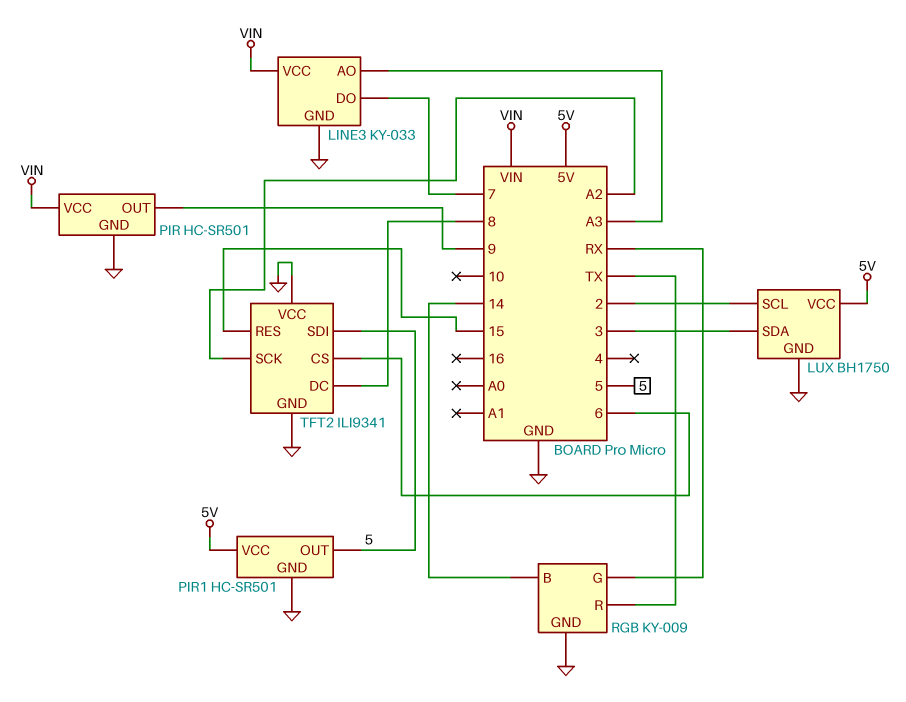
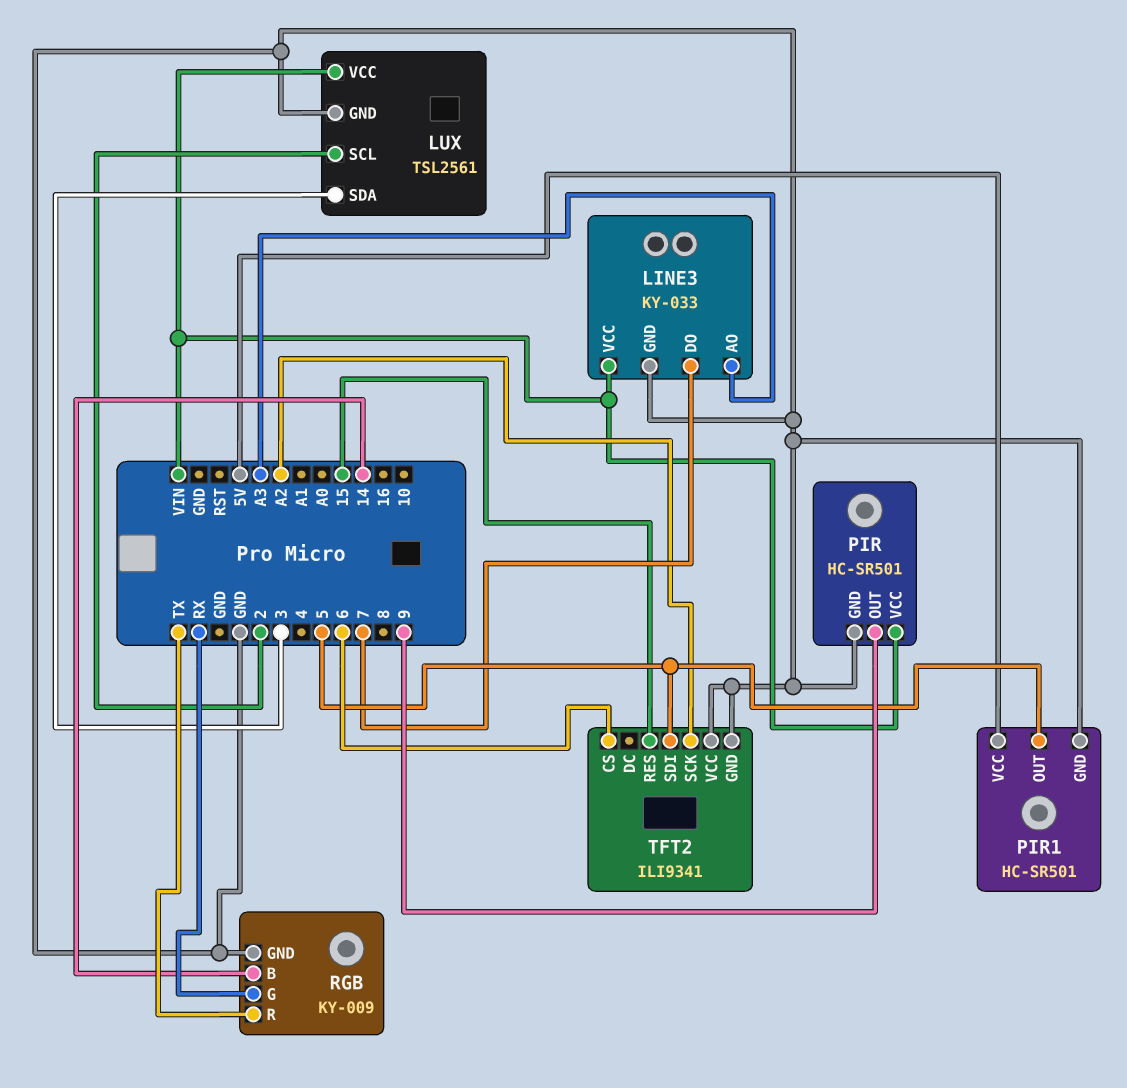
LUX: BH1750 -> TSL2561
LUX pin VCC: 5V -> VIN
TFT2 pin DC: 8 -> none

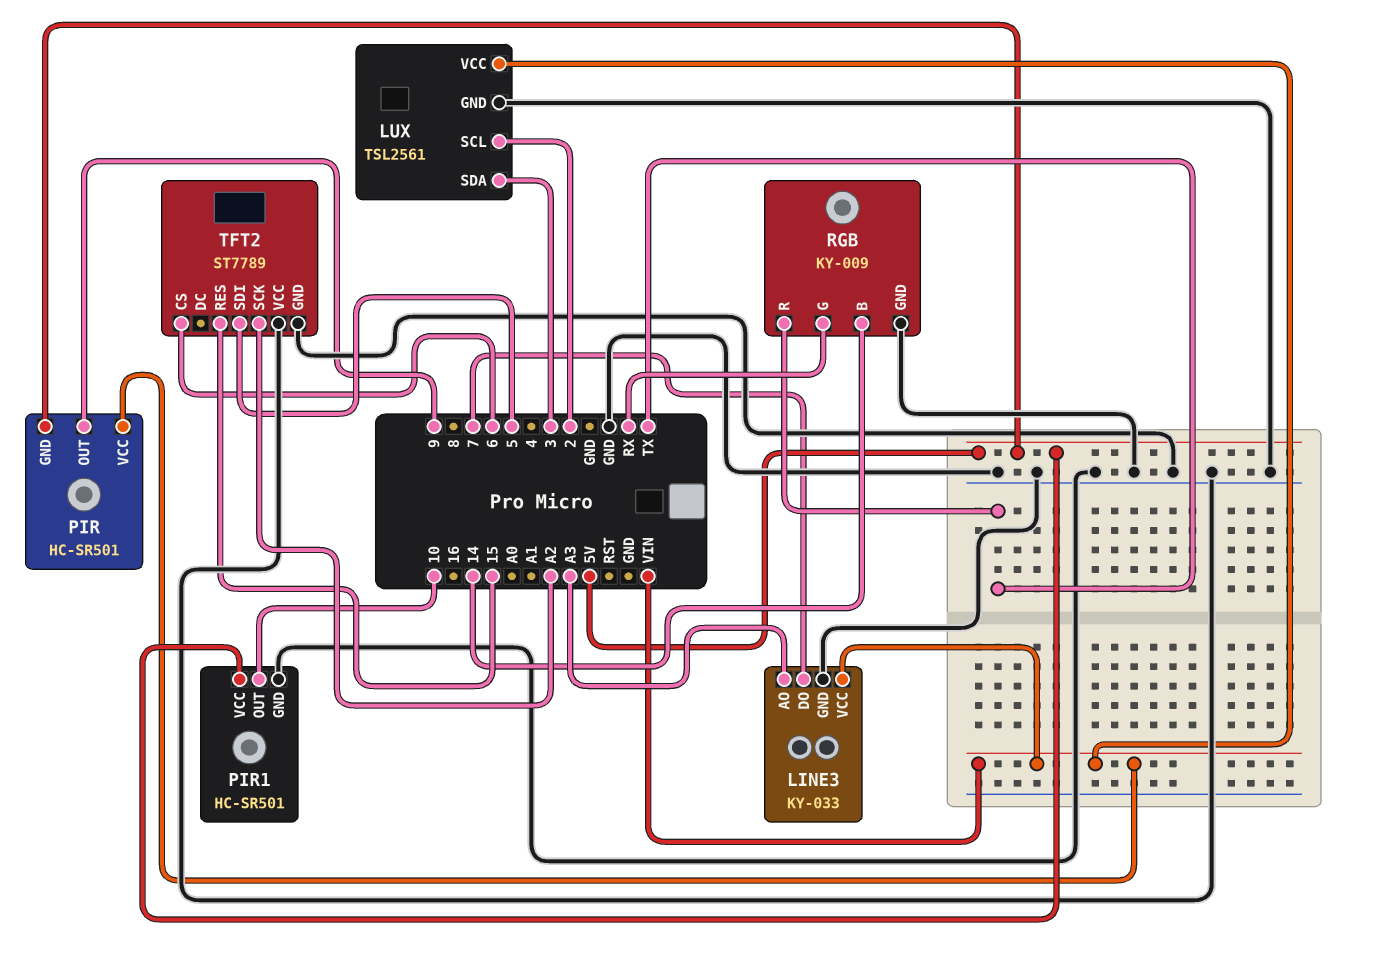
PIR pin GND: GND -> 5V
PIR1 pin OUT: 5 -> 10
TFT2: ILI9341 -> ST7789

